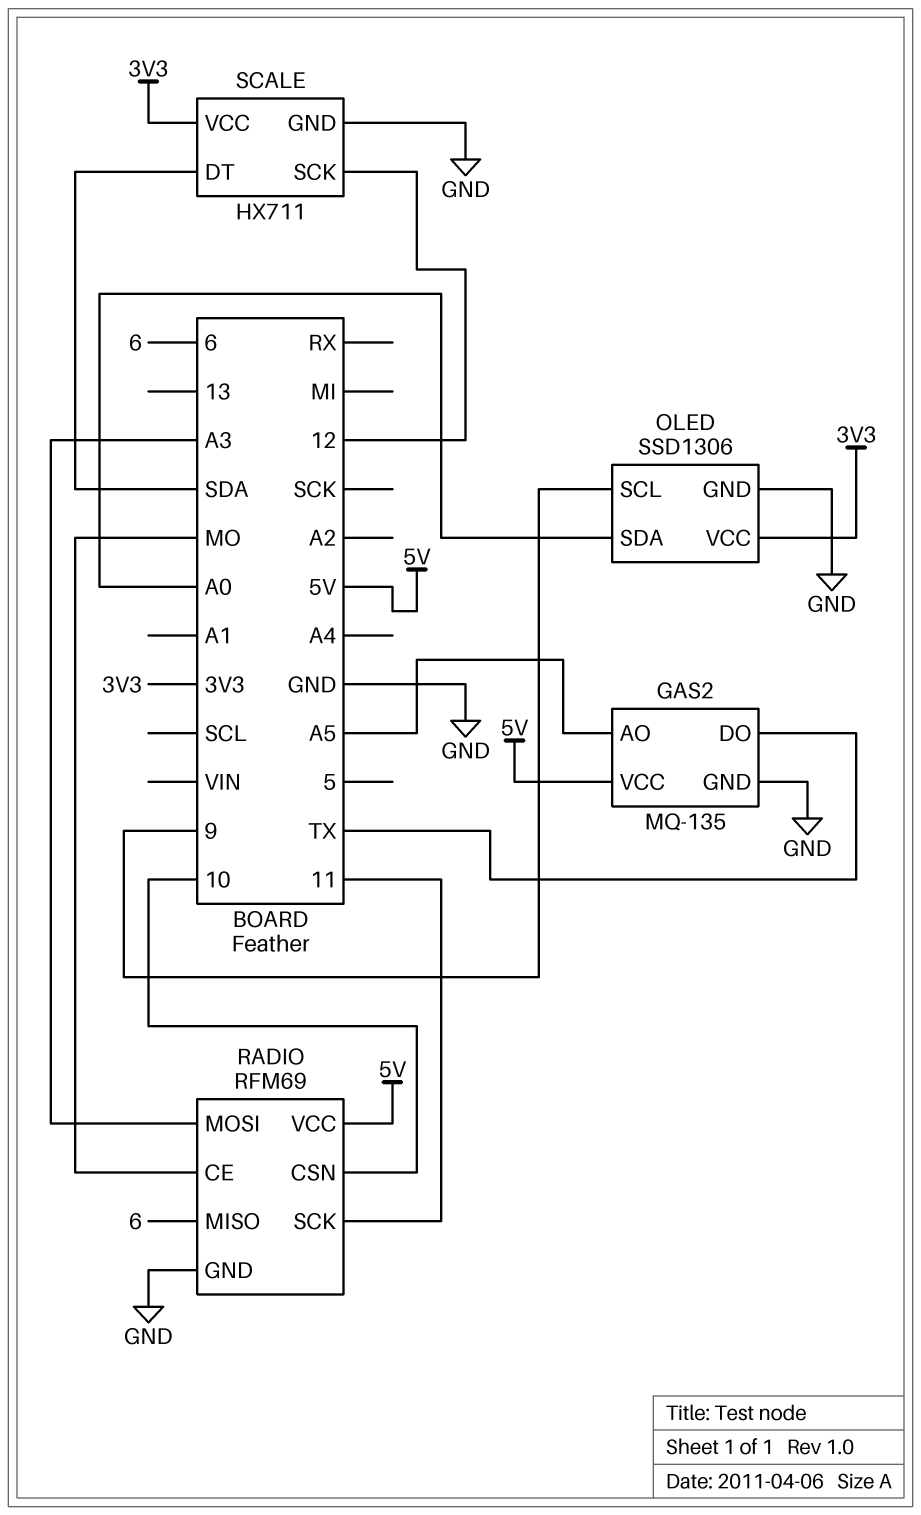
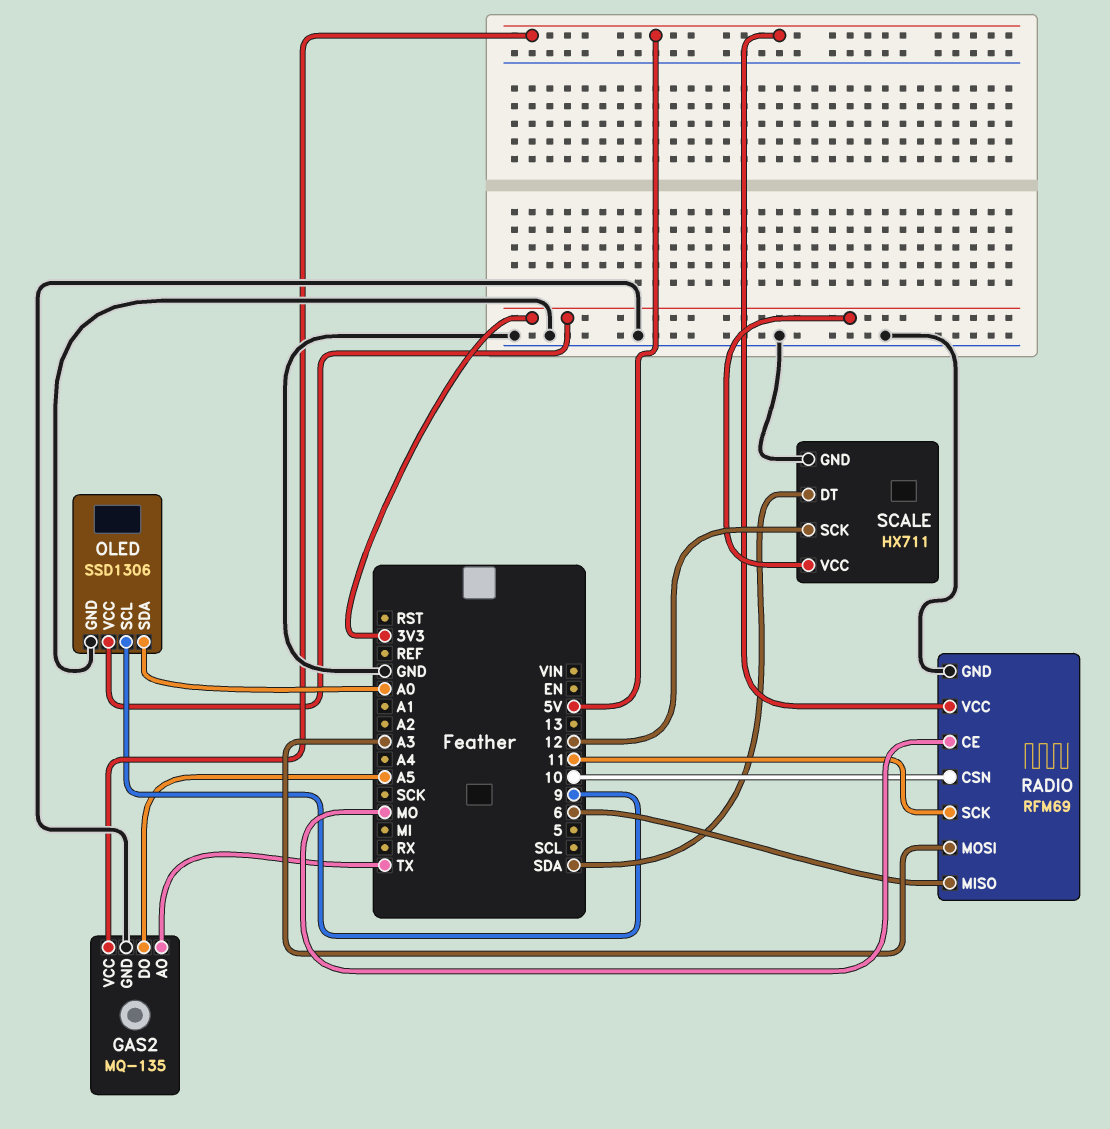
GAS2 pin AO: A5 -> TX
GAS2 pin DO: TX -> A5

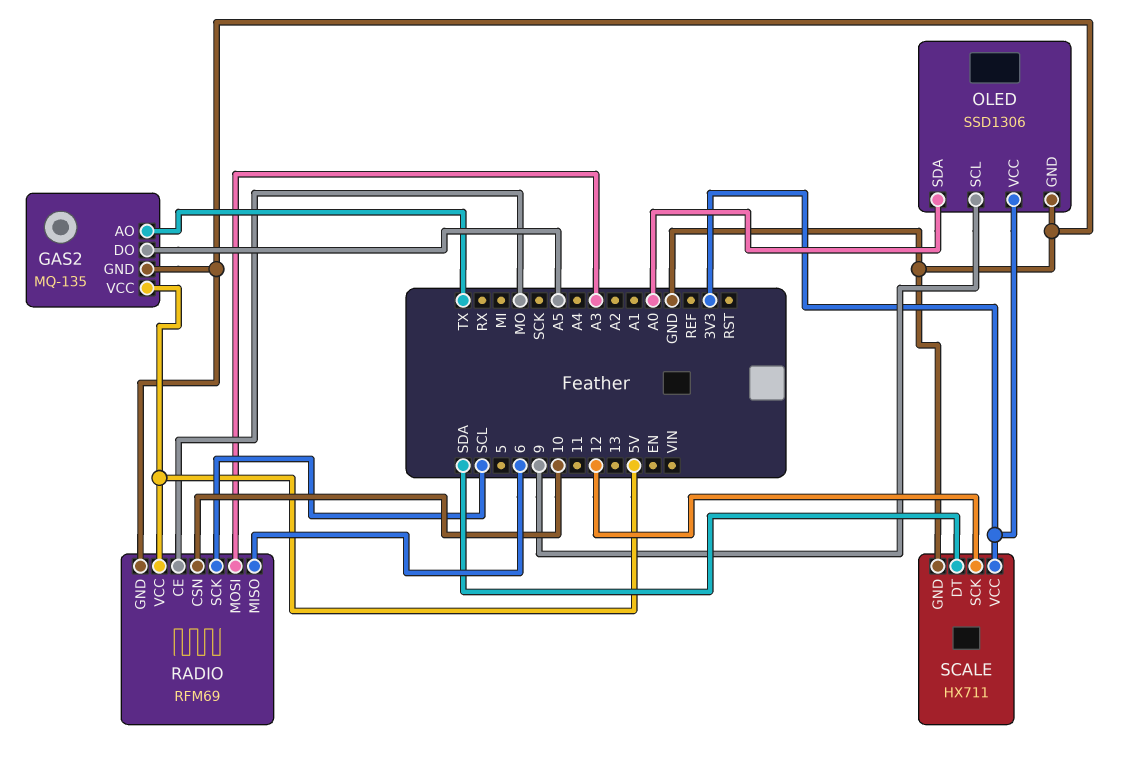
RADIO pin SCK: 11 -> SCL

